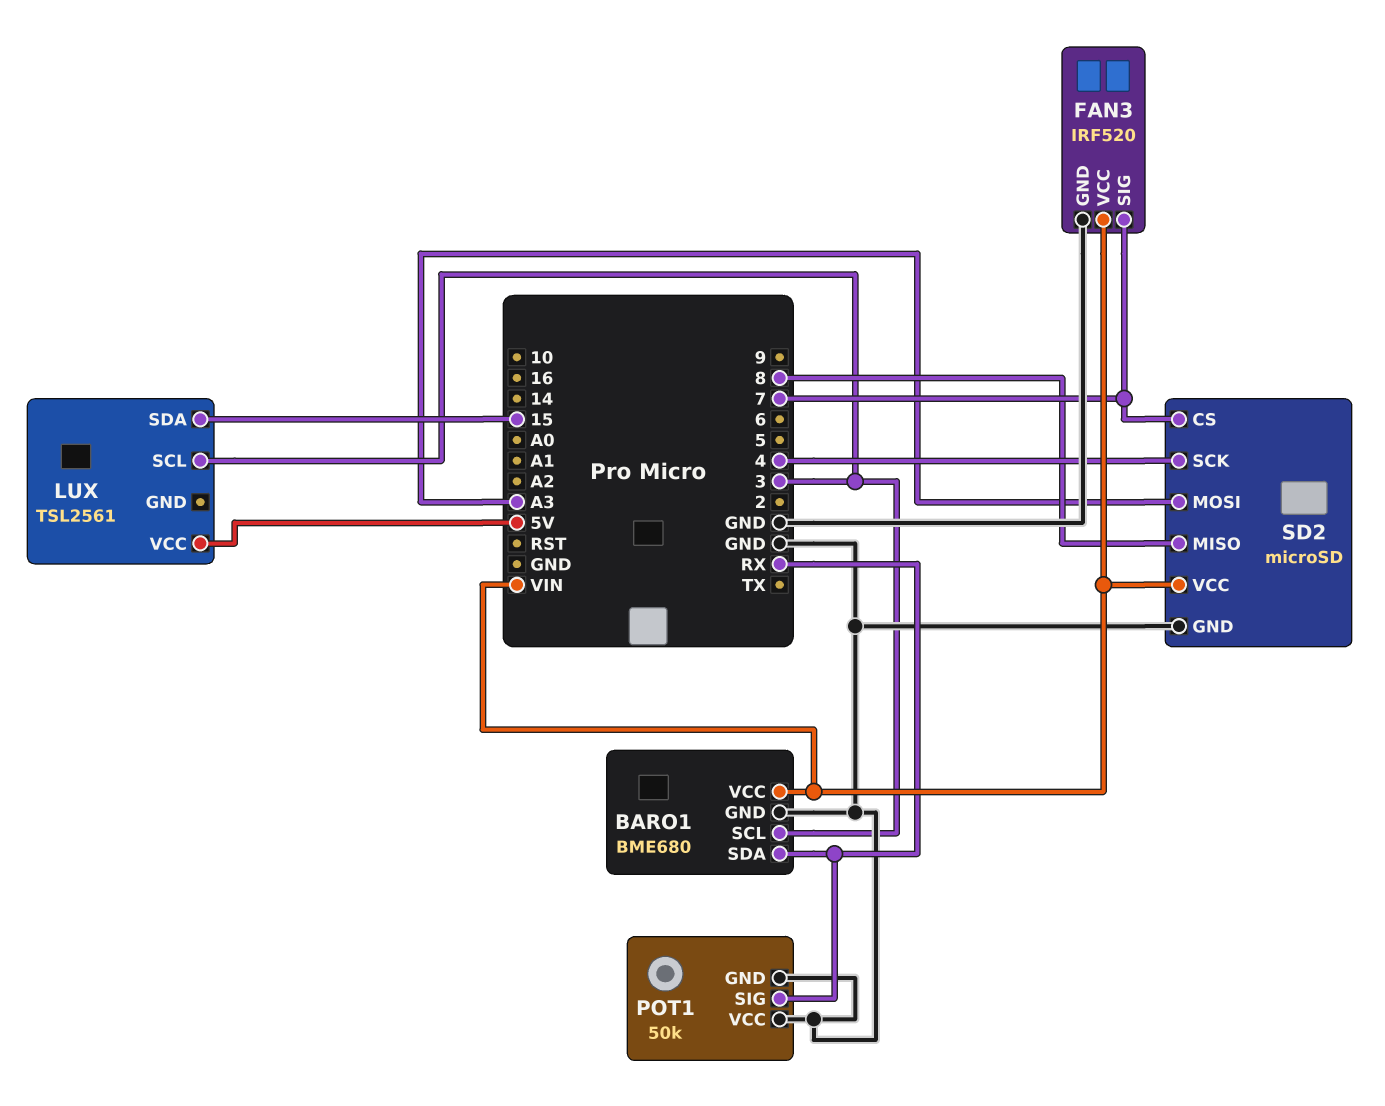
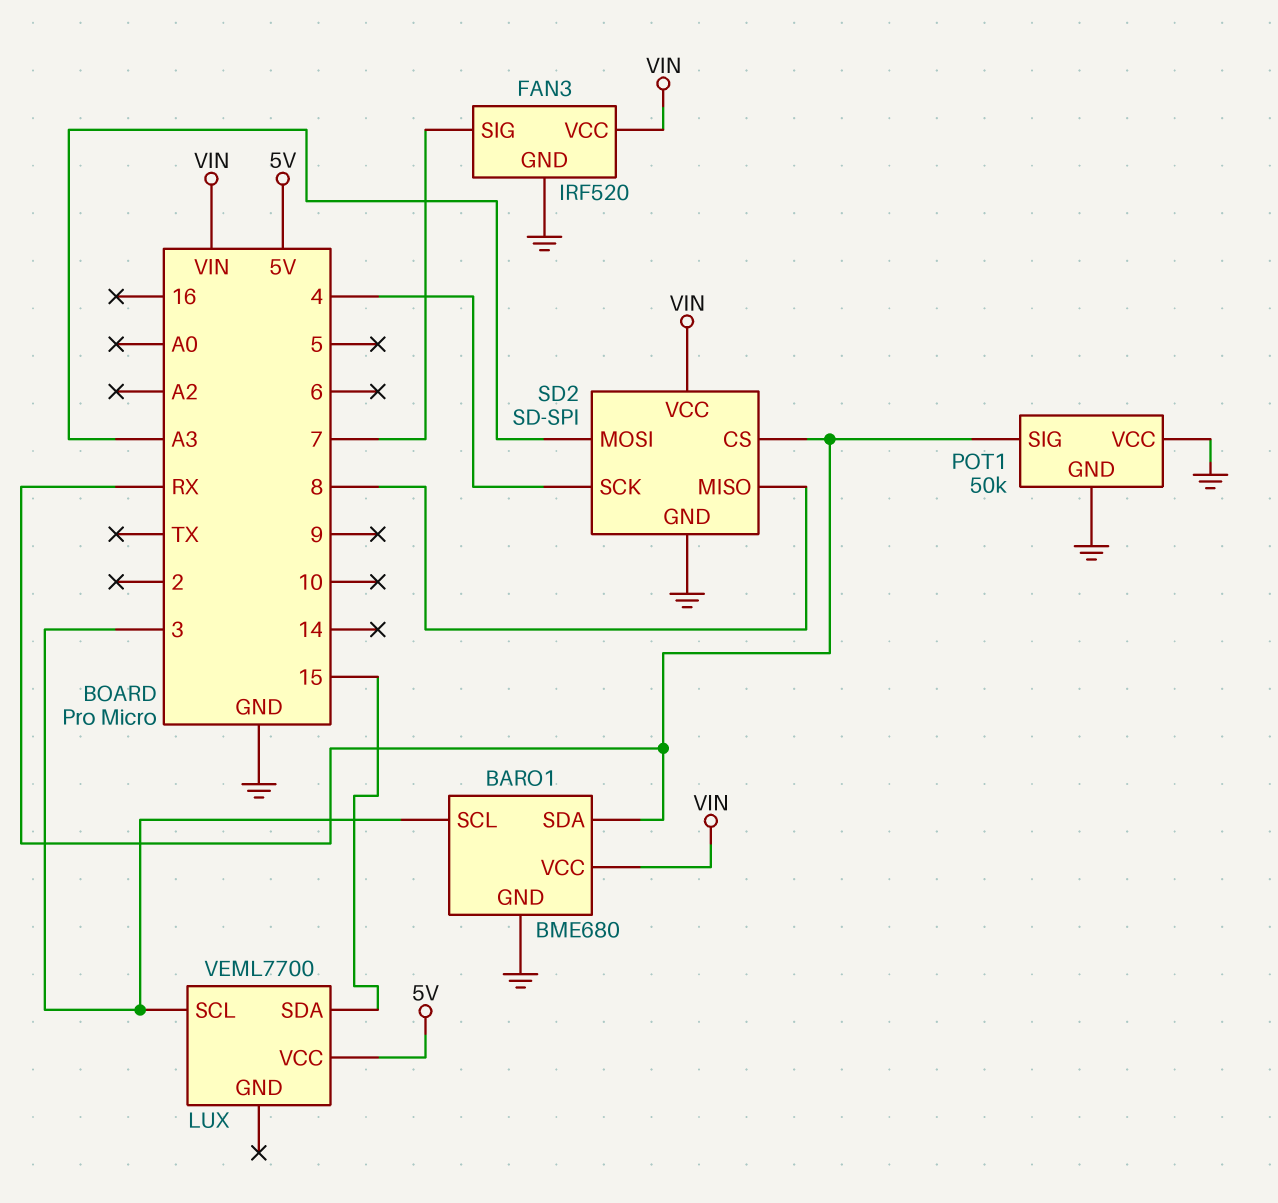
LUX: TSL2561 -> VEML7700
SD2: microSD -> SD-SPI
SD2 pin CS: 7 -> RX

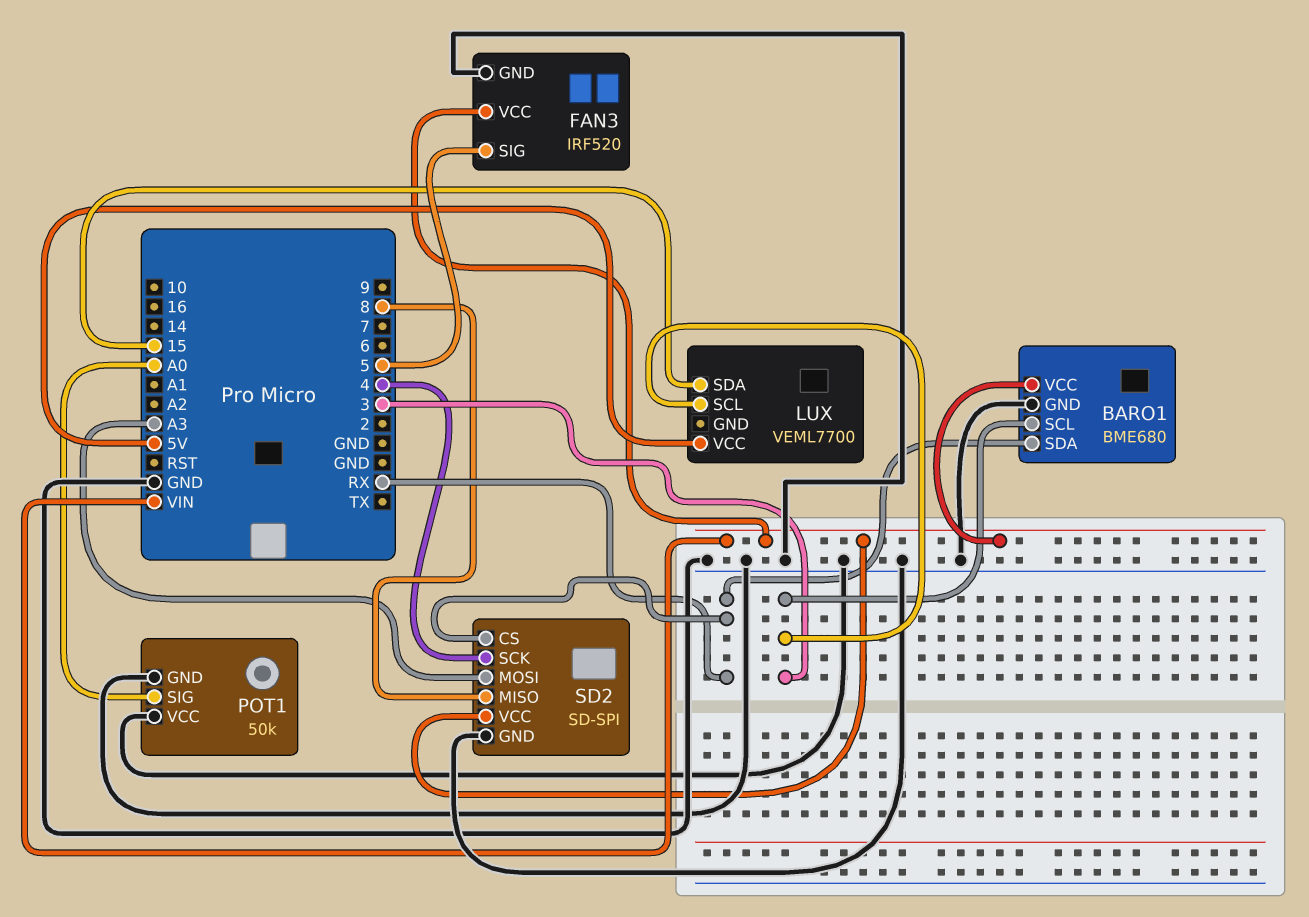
FAN3 pin SIG: 7 -> 5
POT1 pin SIG: RX -> A0

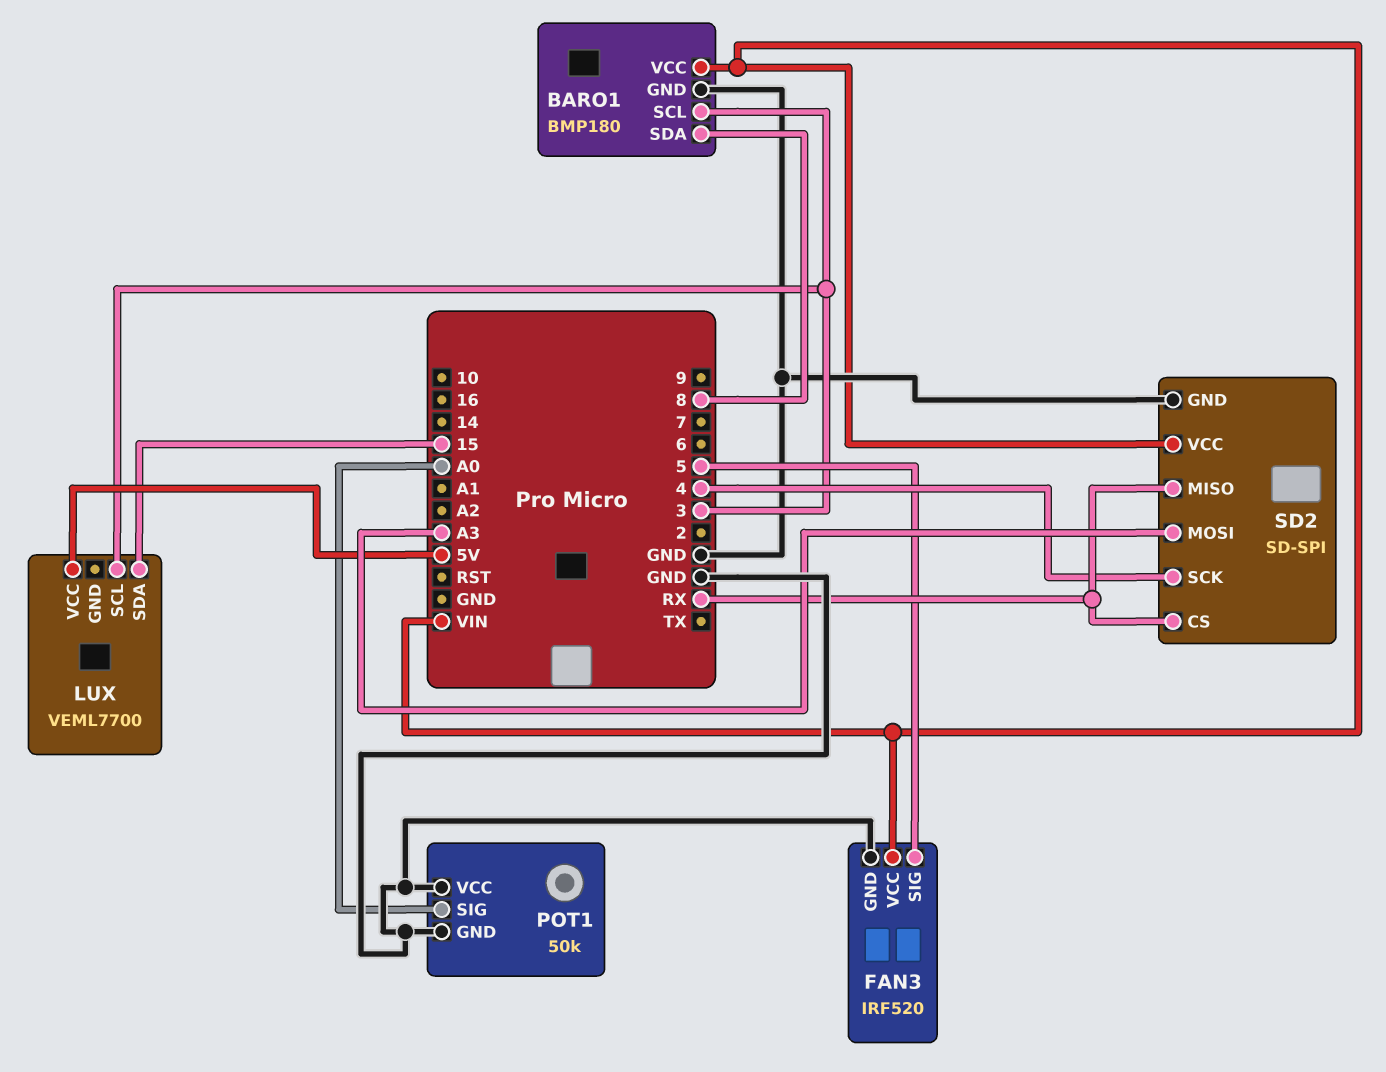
BARO1: BME680 -> BMP180
BARO1 pin SDA: RX -> 8
SD2 pin MISO: 8 -> RX

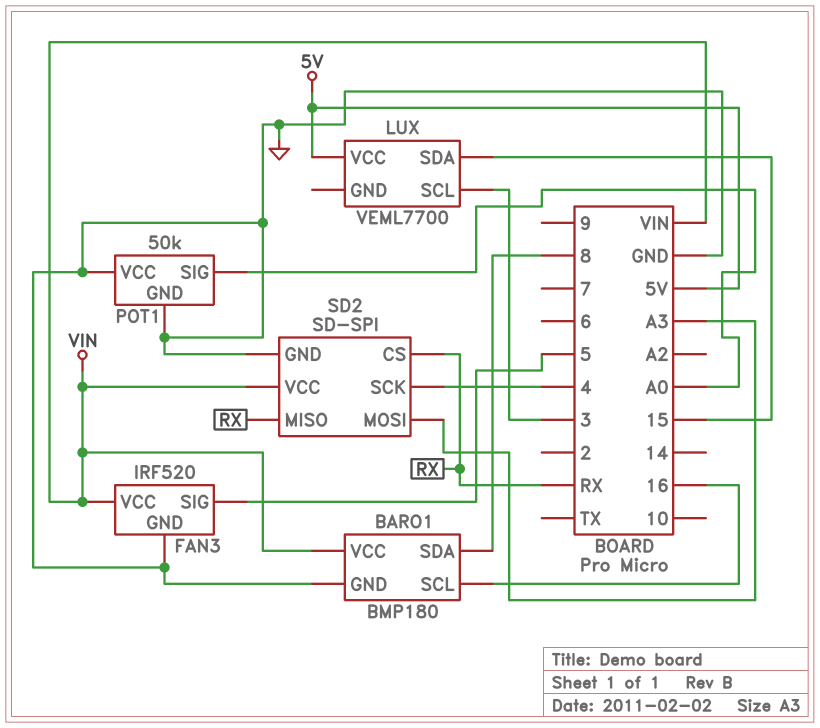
BARO1 pin SCL: 3 -> 16

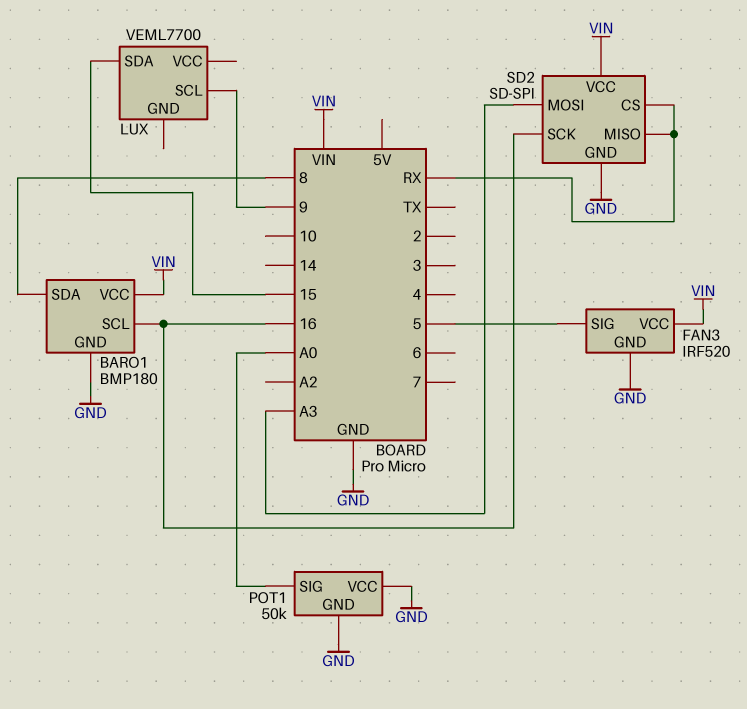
LUX pin SCL: 3 -> 9
LUX pin VCC: 5V -> none
SD2 pin SCK: 4 -> 16

